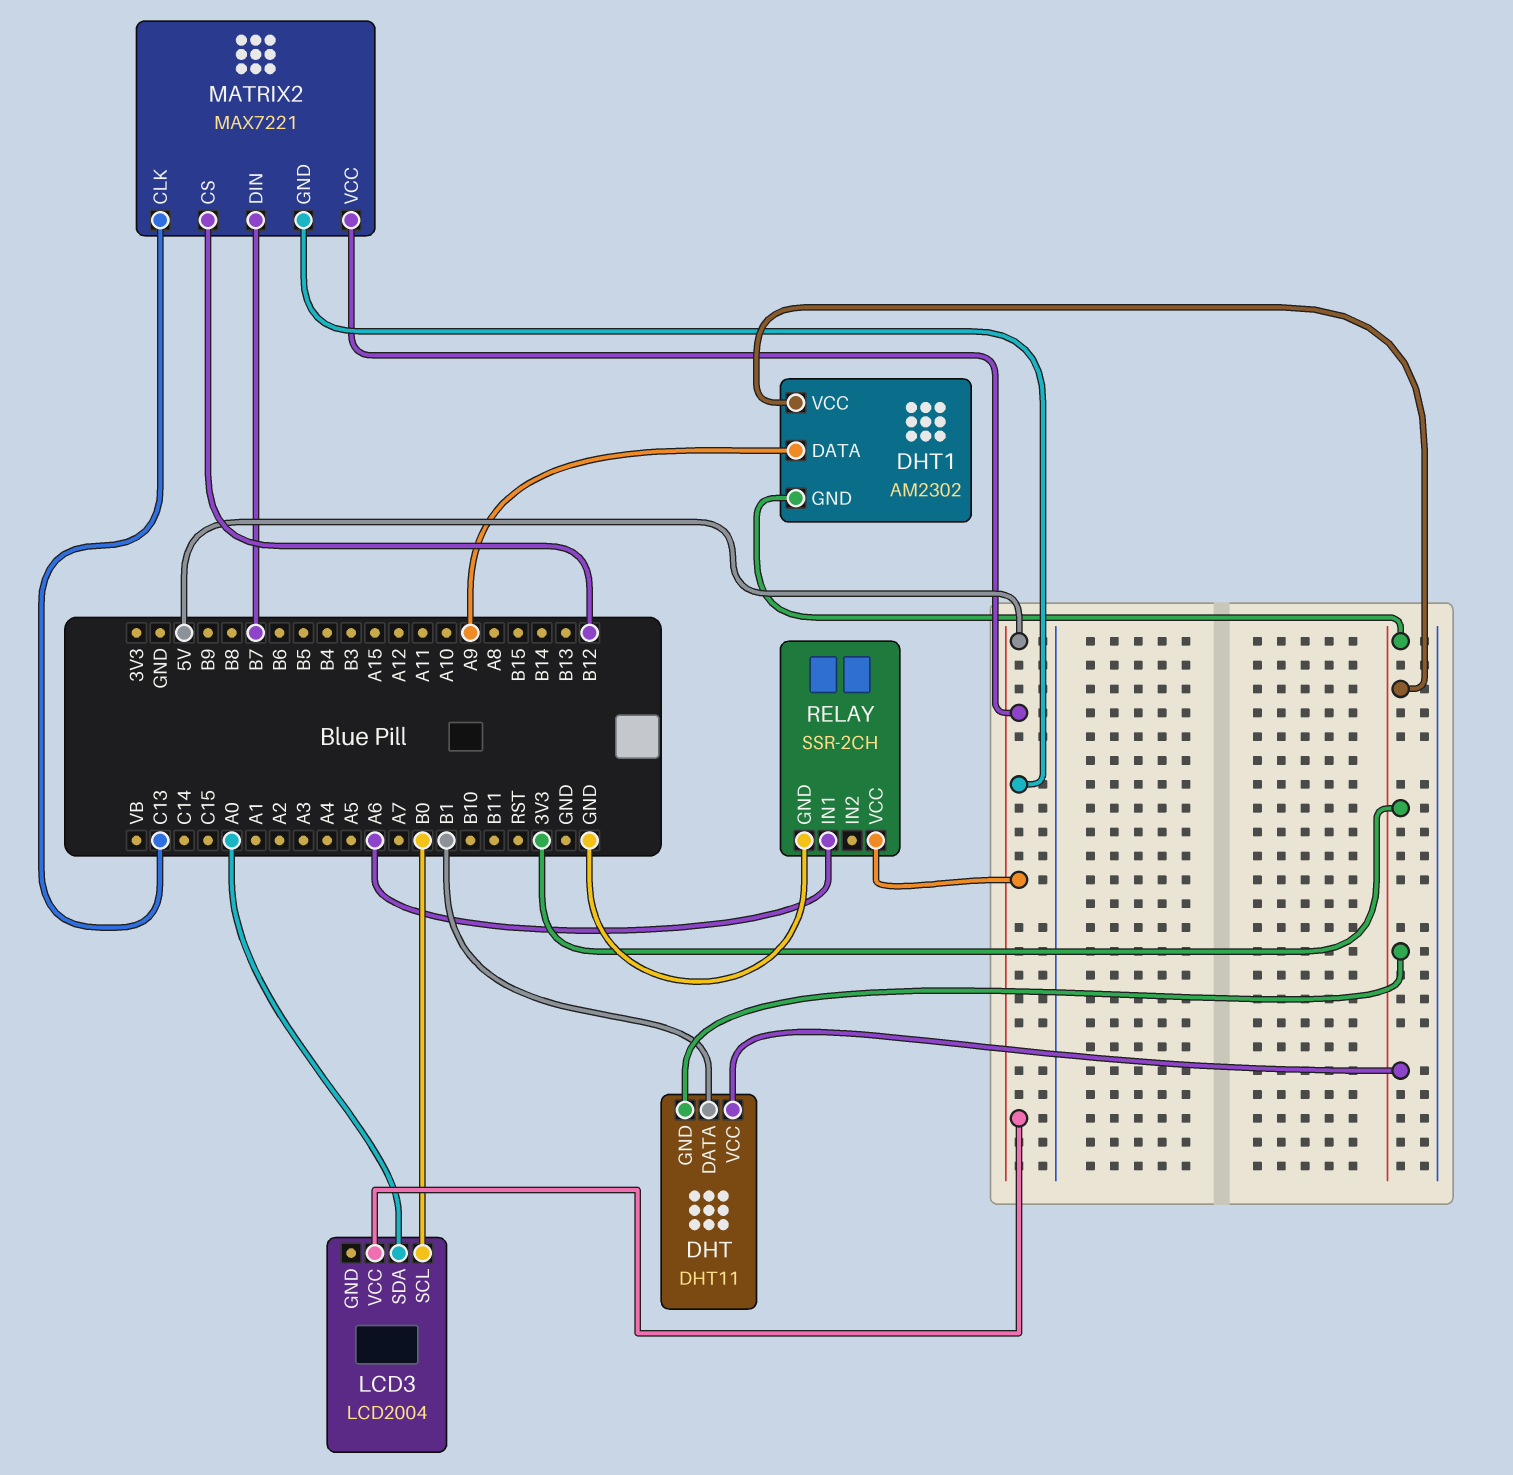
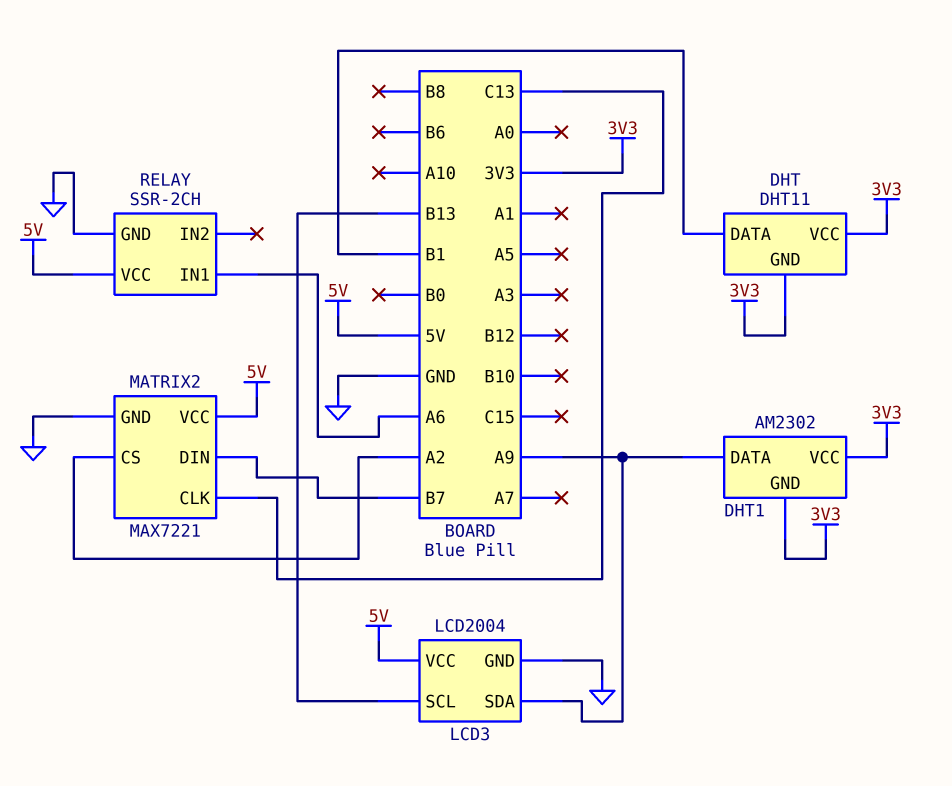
LCD3 pin GND: none -> GND
LCD3 pin SCL: B0 -> B13
LCD3 pin SDA: A0 -> A9
MATRIX2 pin CS: B12 -> A2
MATRIX2 pin GND: 5V -> GND

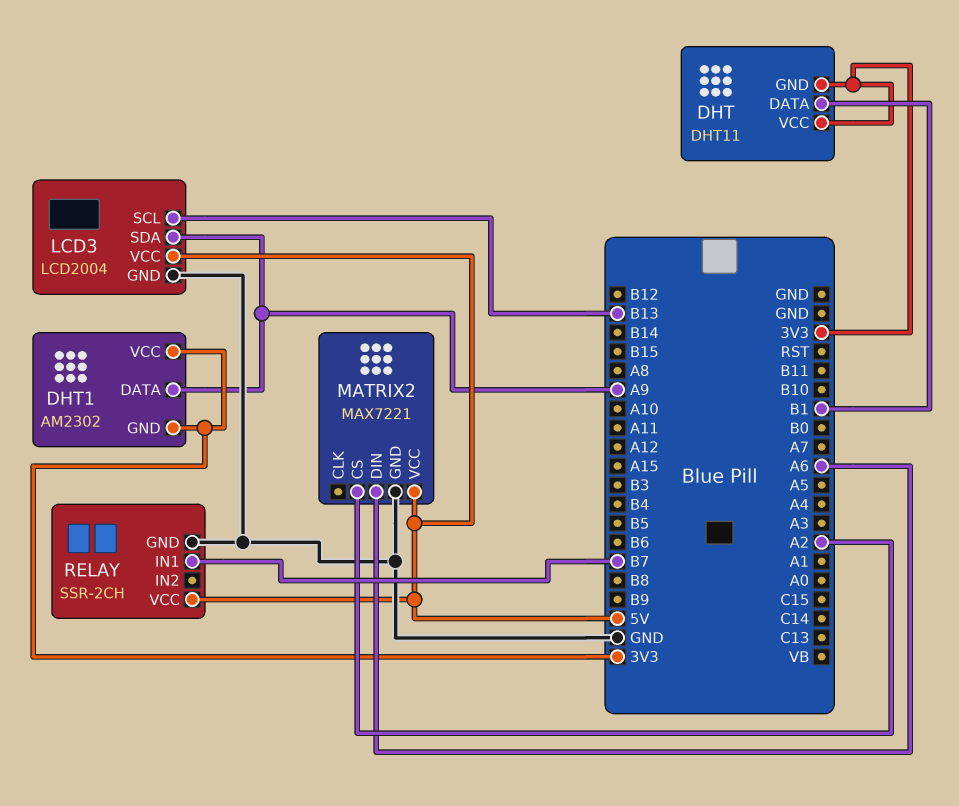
MATRIX2 pin CLK: C13 -> none
MATRIX2 pin DIN: B7 -> A6
RELAY pin IN1: A6 -> B7

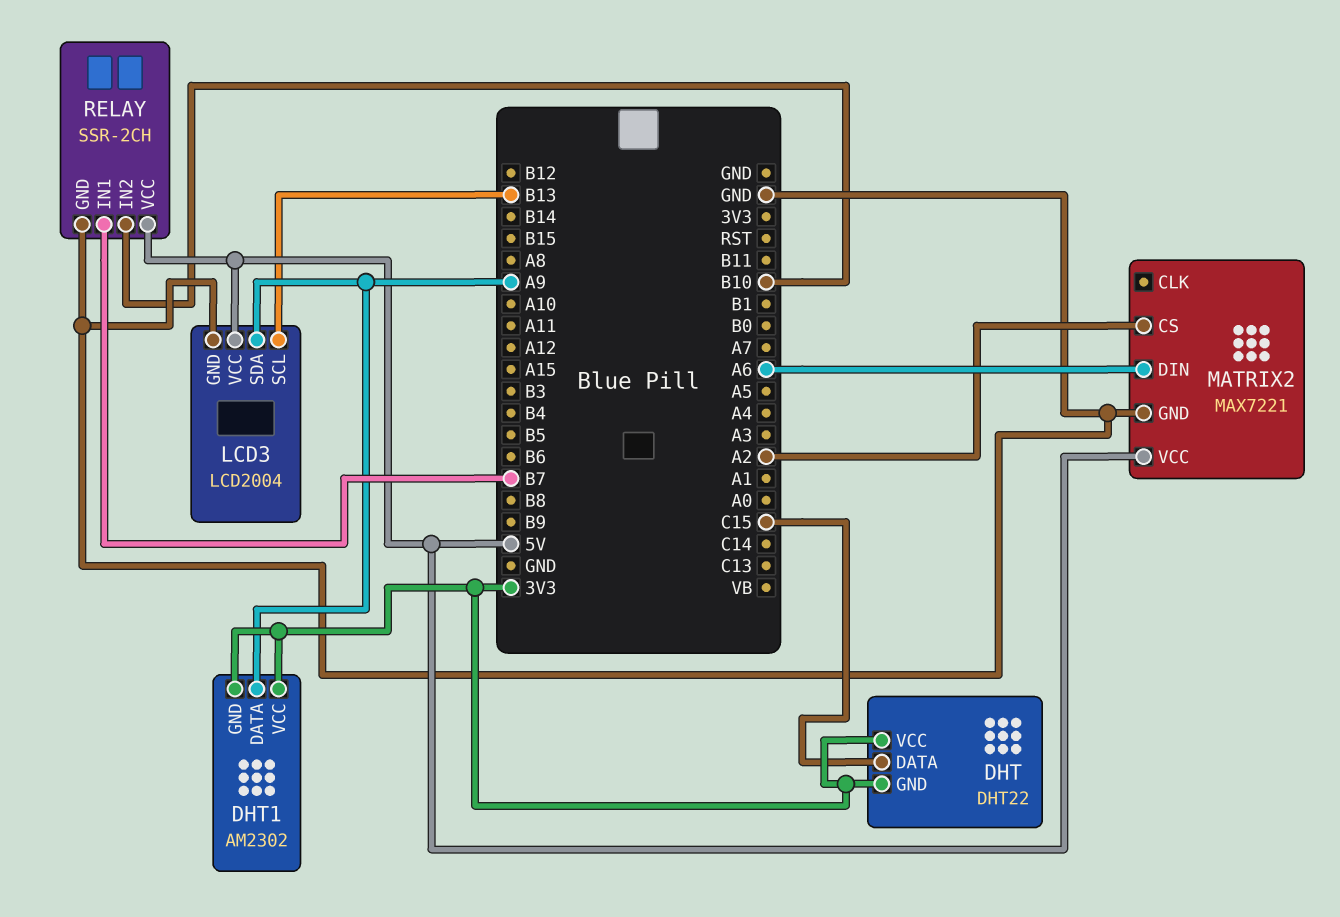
DHT: DHT11 -> DHT22
DHT pin DATA: B1 -> C15
RELAY pin IN2: none -> B10

